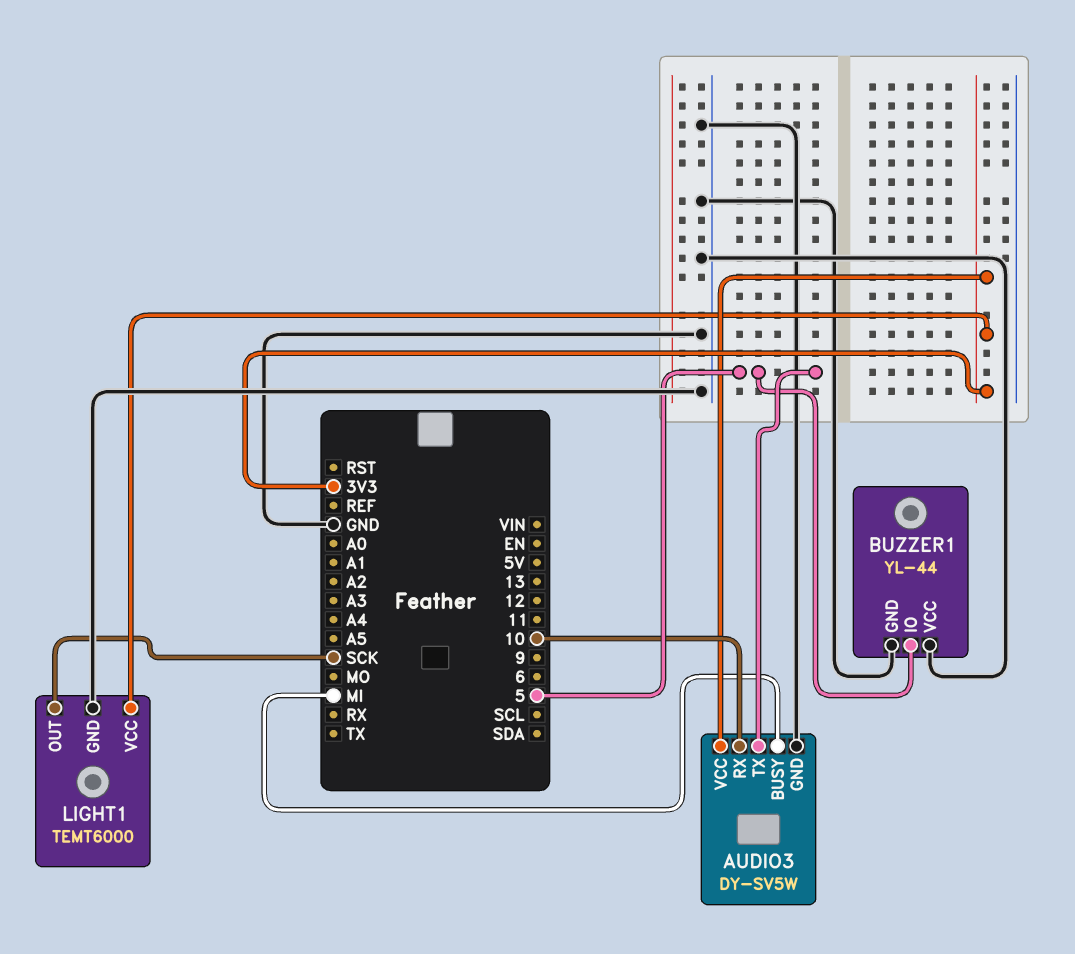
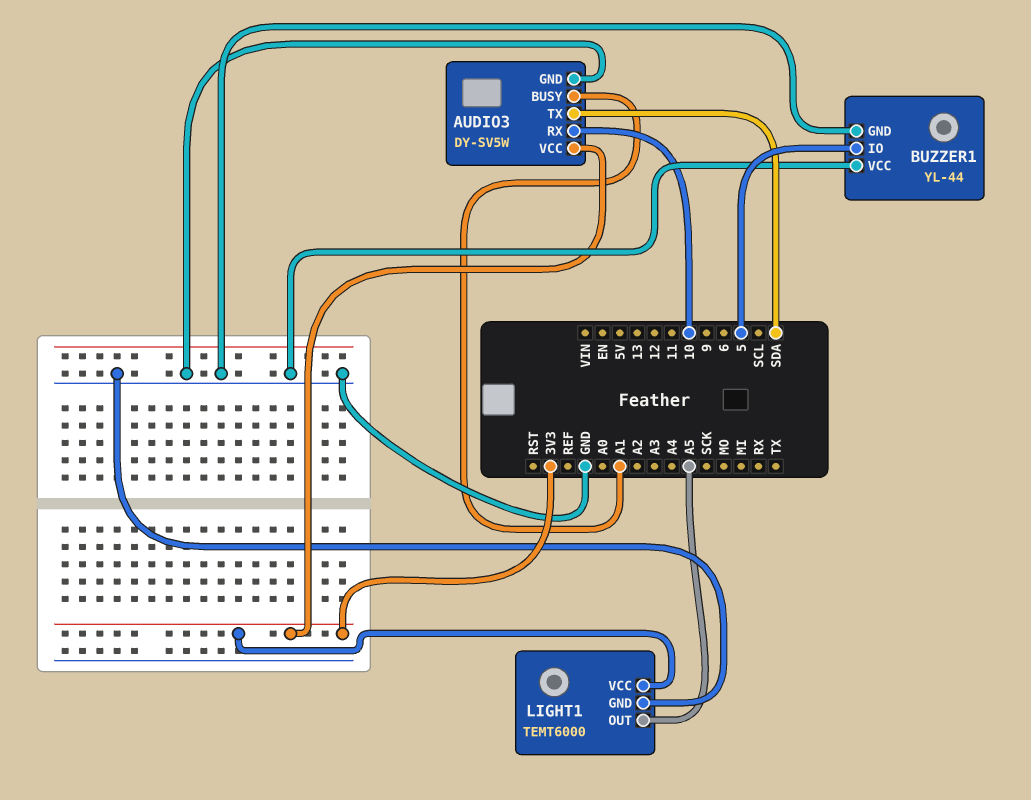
AUDIO3 pin BUSY: MI -> A1
AUDIO3 pin TX: 5 -> SDA
LIGHT1 pin OUT: SCK -> A5

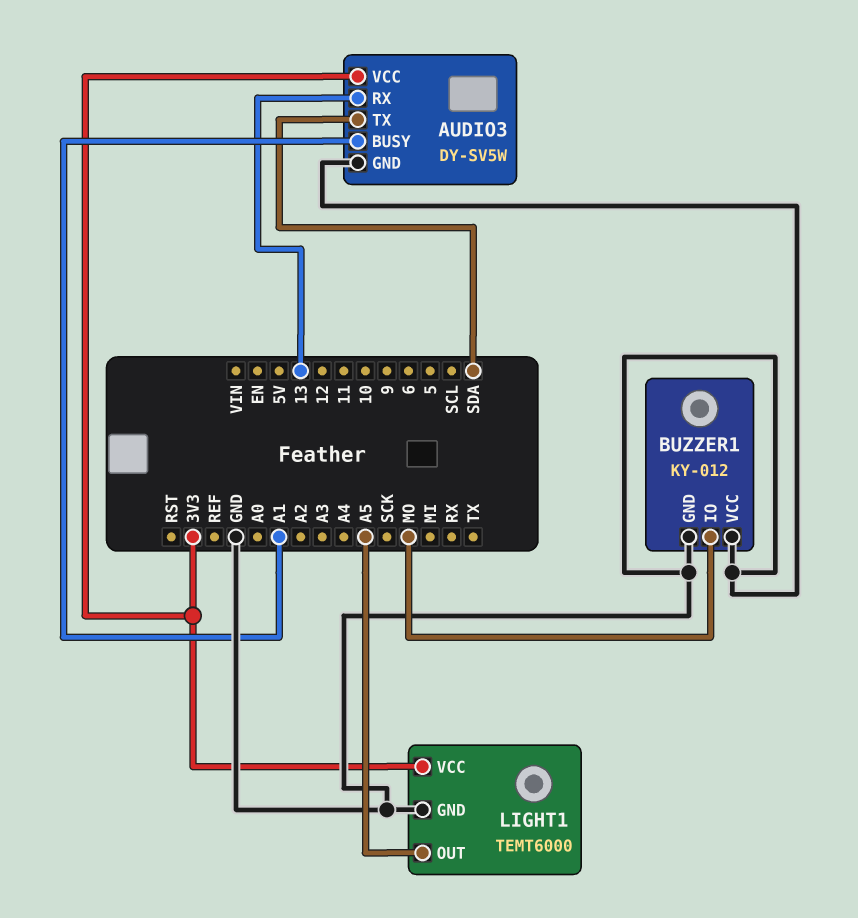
AUDIO3 pin RX: 10 -> 13
BUZZER1: YL-44 -> KY-012
BUZZER1 pin IO: 5 -> MO

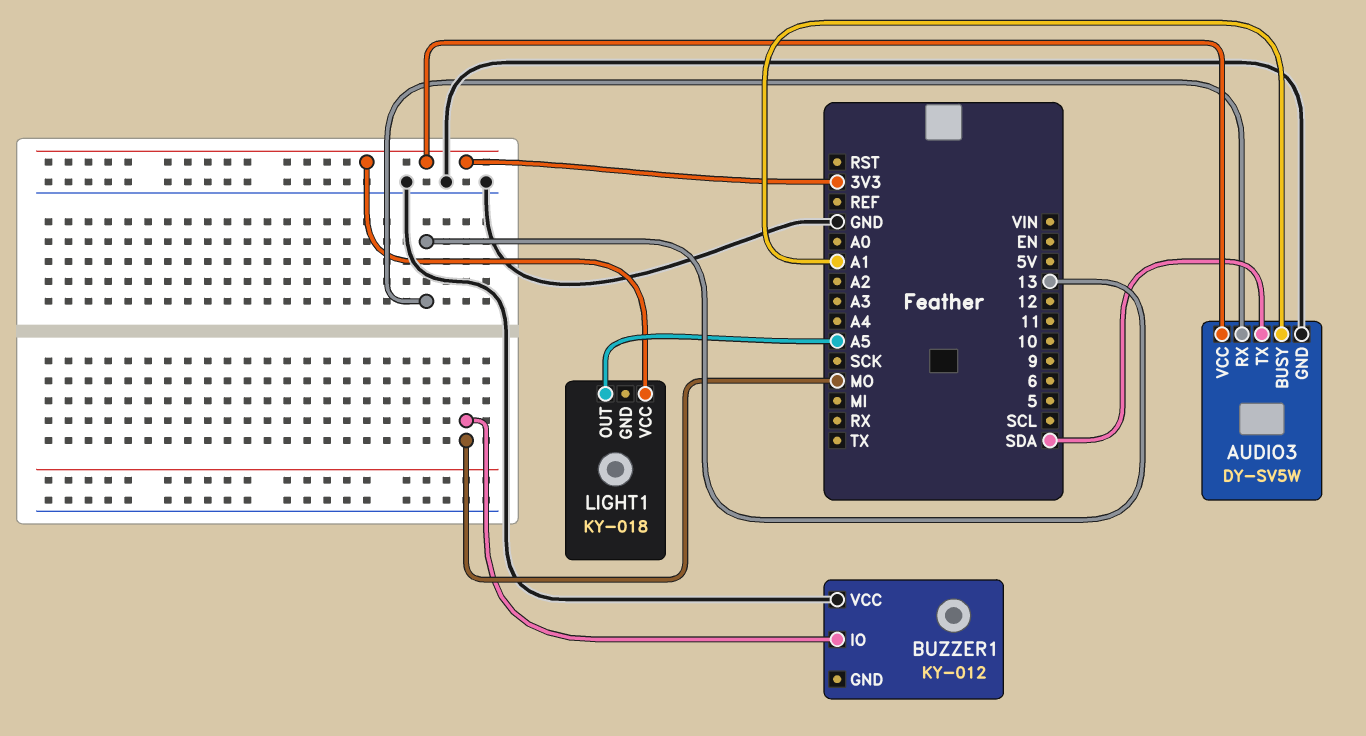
BUZZER1 pin GND: GND -> none
LIGHT1: TEMT6000 -> KY-018
LIGHT1 pin GND: GND -> none

